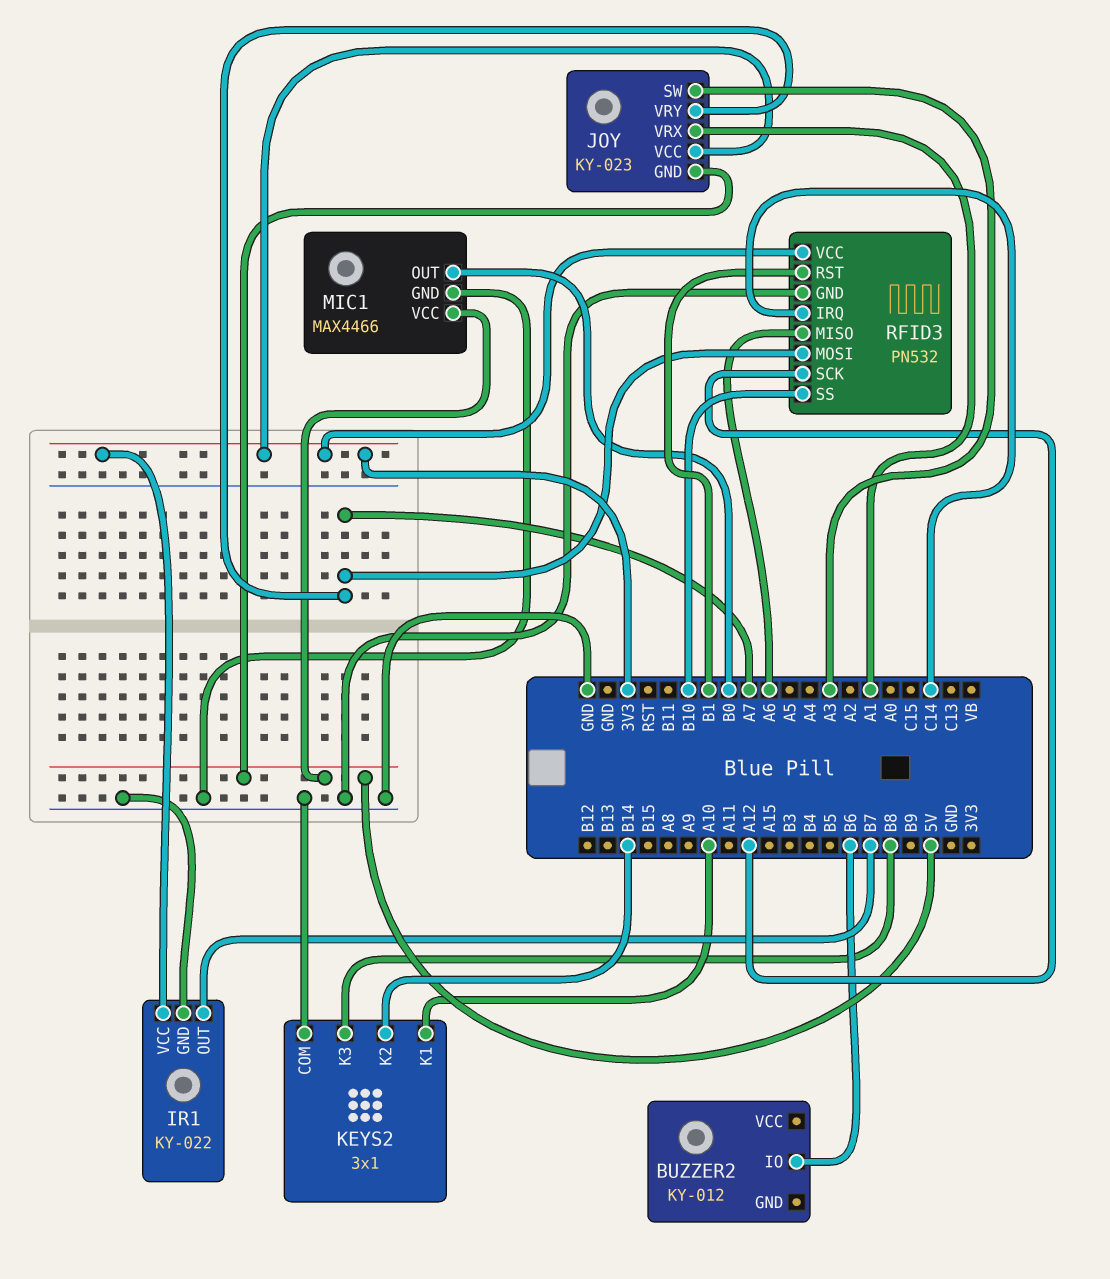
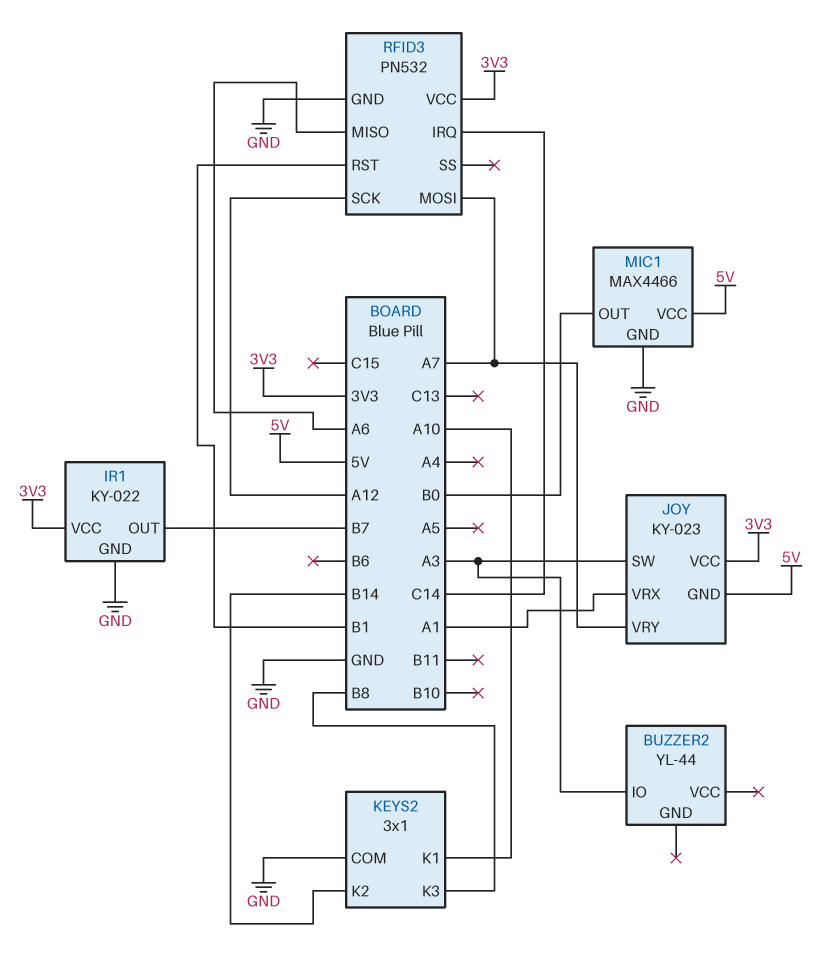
BUZZER2: KY-012 -> YL-44
BUZZER2 pin IO: B6 -> A3
RFID3 pin SS: B10 -> none

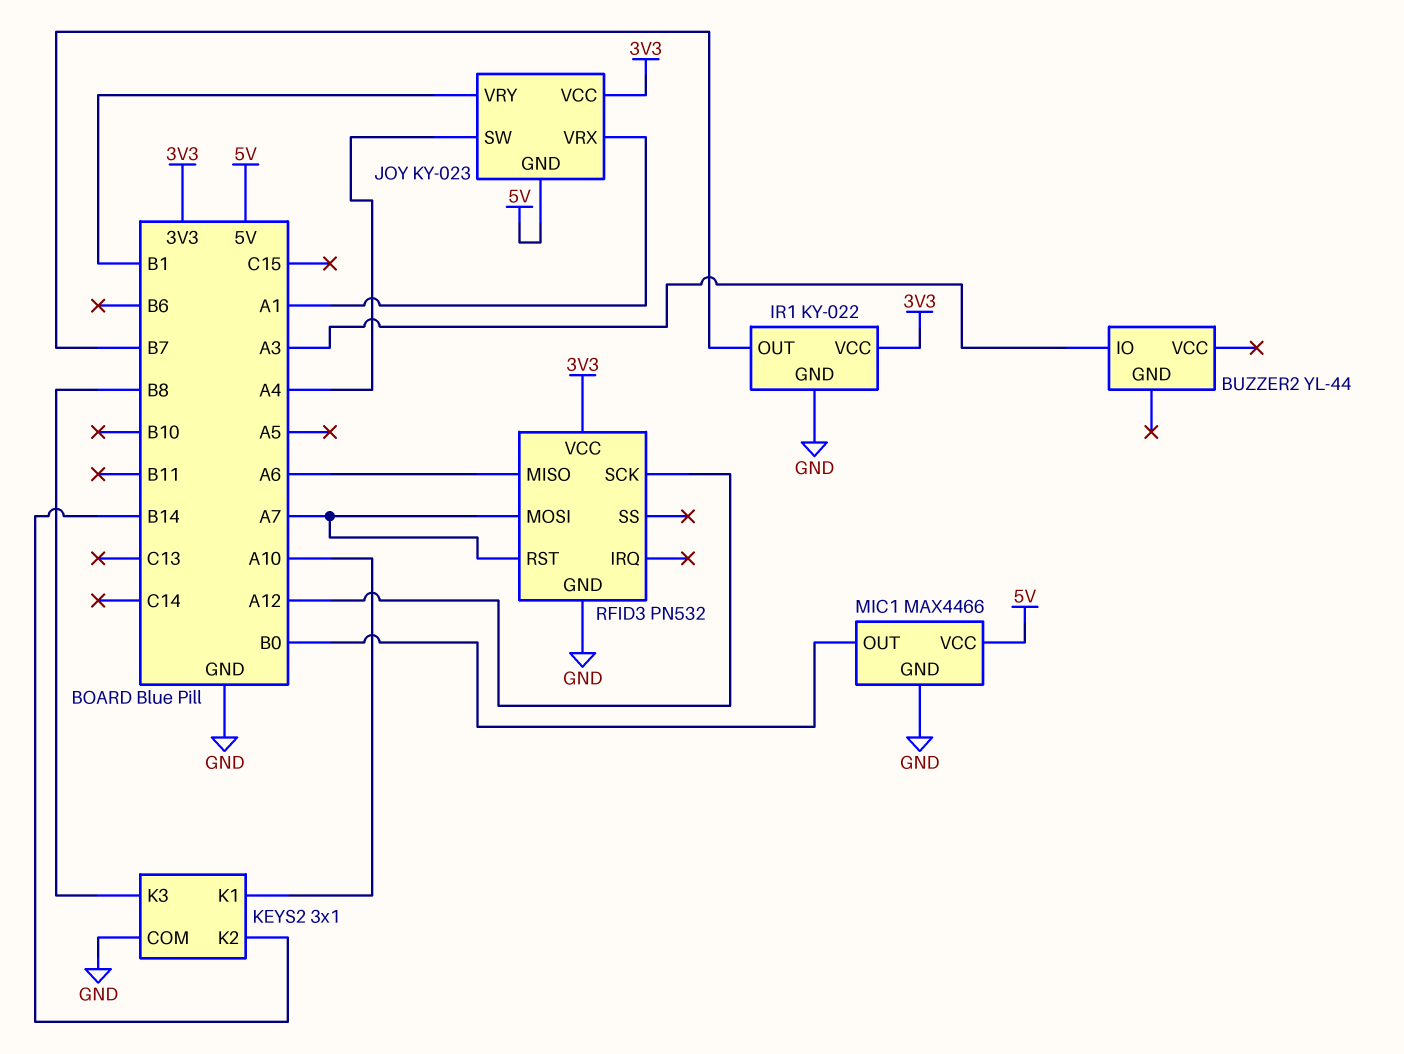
JOY pin SW: A3 -> A4
JOY pin VRY: A7 -> B1
RFID3 pin IRQ: C14 -> none
RFID3 pin RST: B1 -> A7

